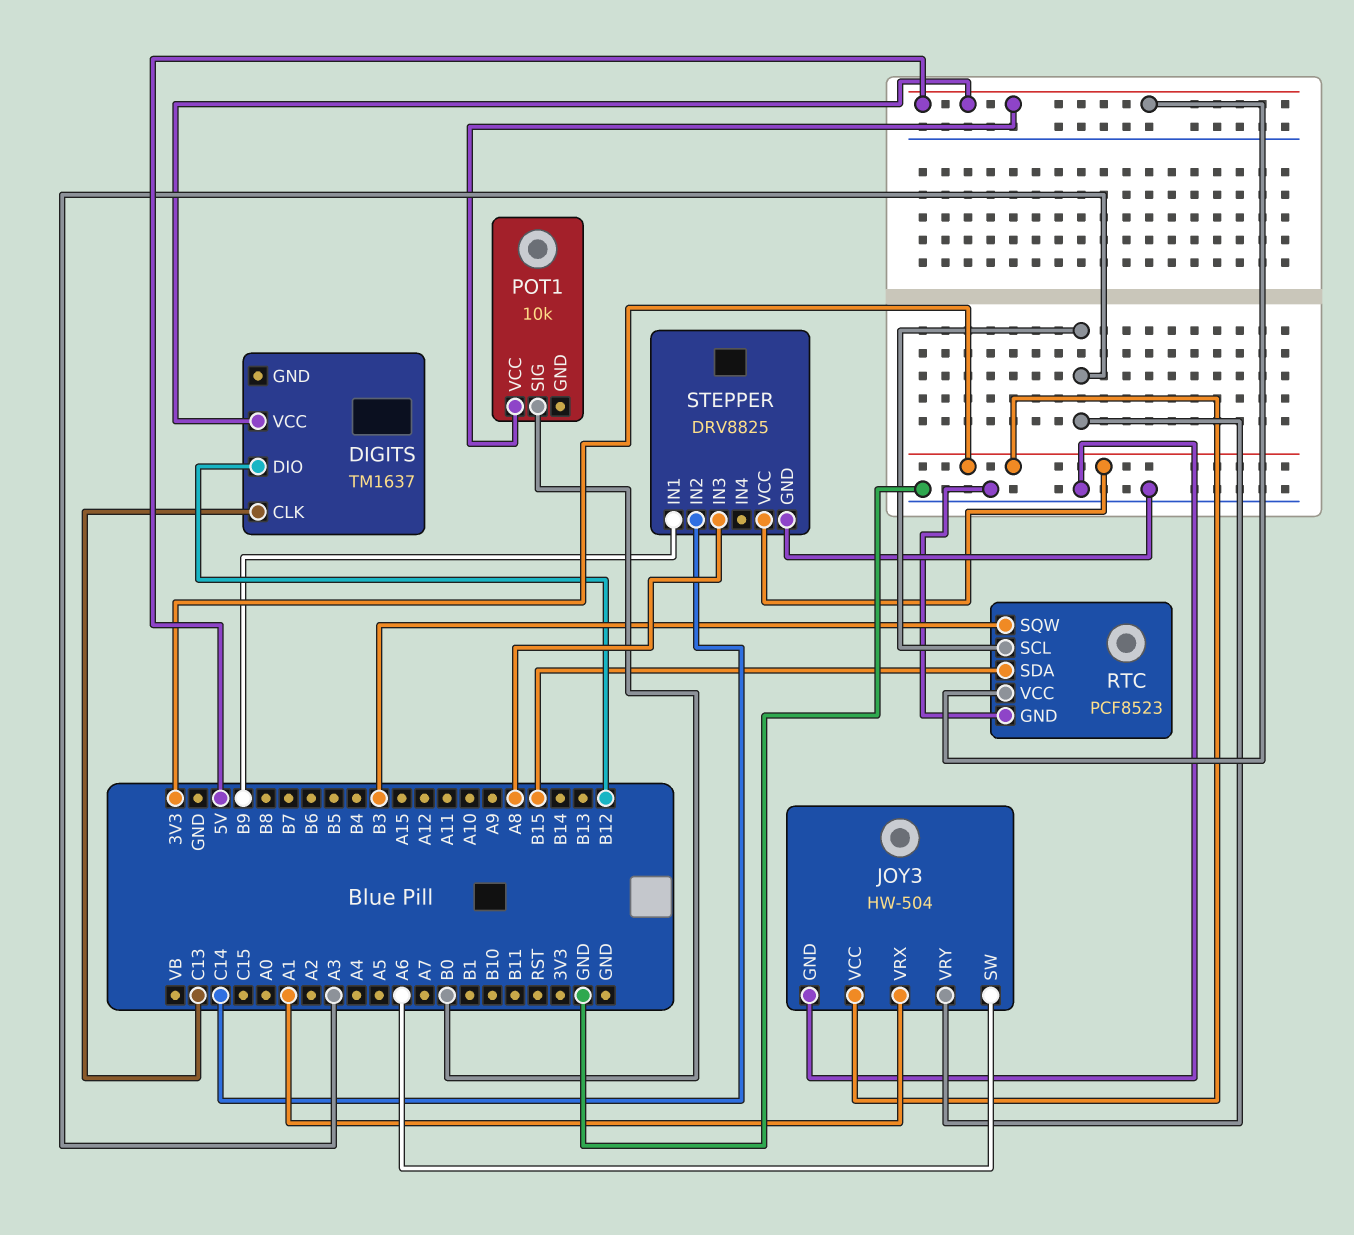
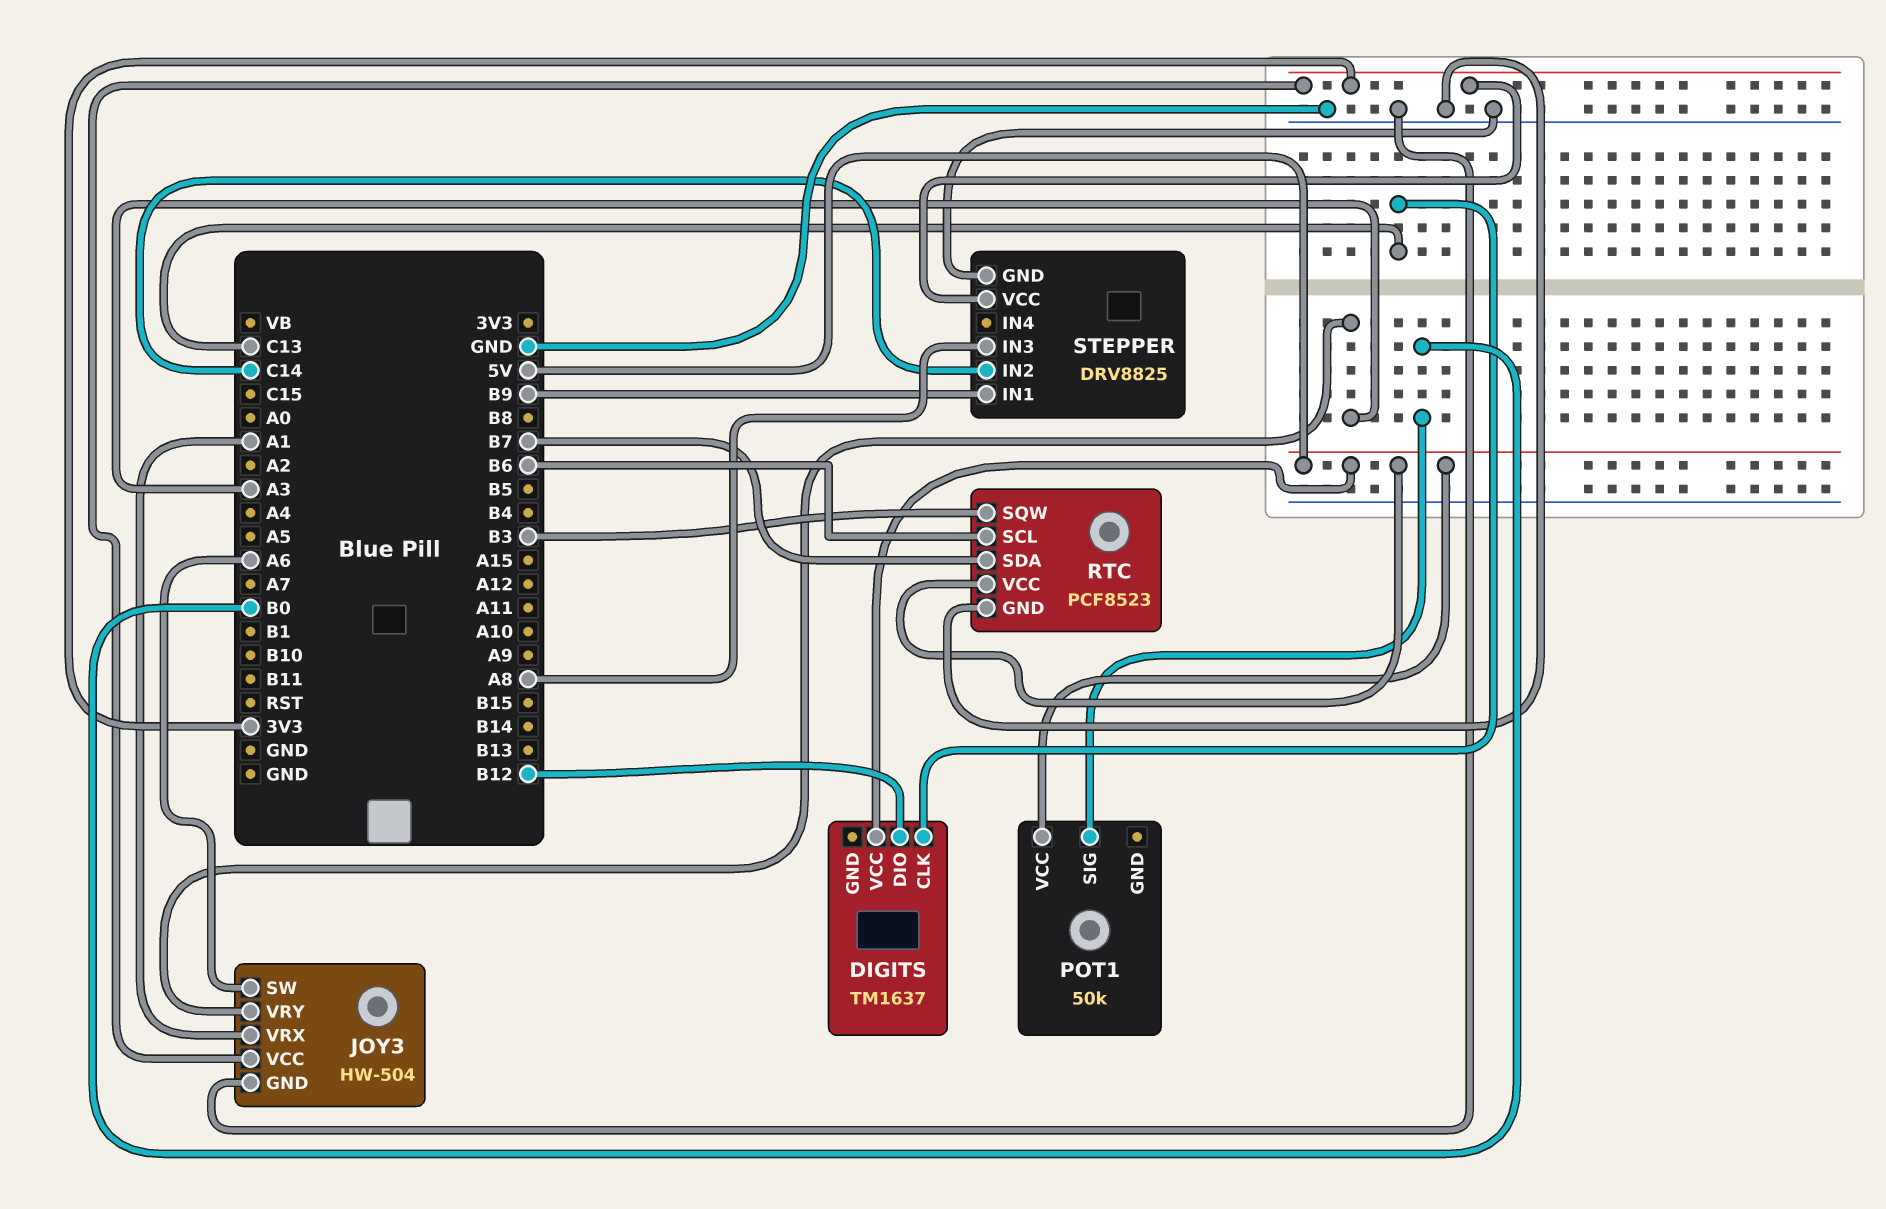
POT1: 10k -> 50k
RTC pin SCL: A3 -> B6
RTC pin SDA: B15 -> B7

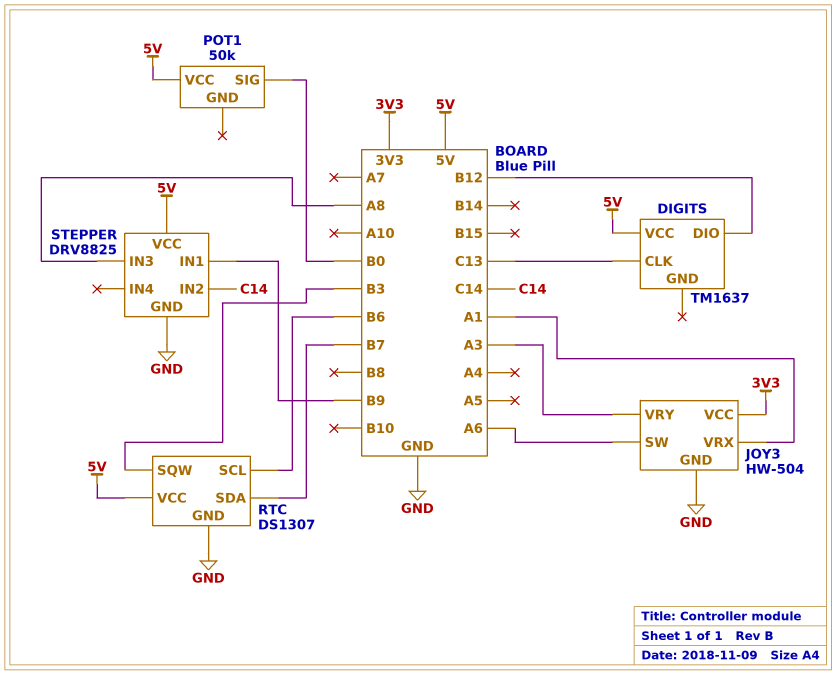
RTC: PCF8523 -> DS1307
STEPPER pin VCC: 3V3 -> 5V

